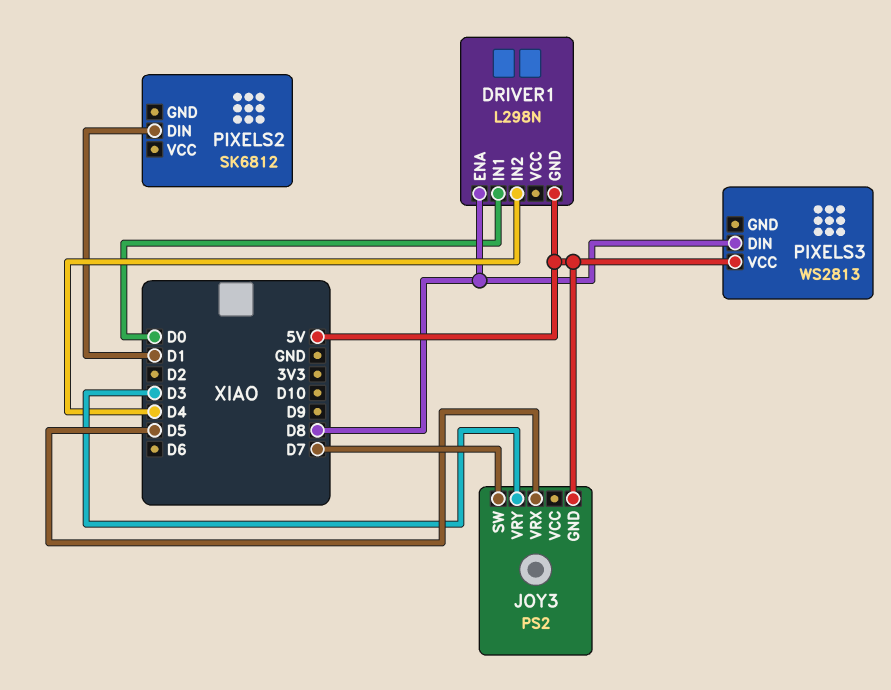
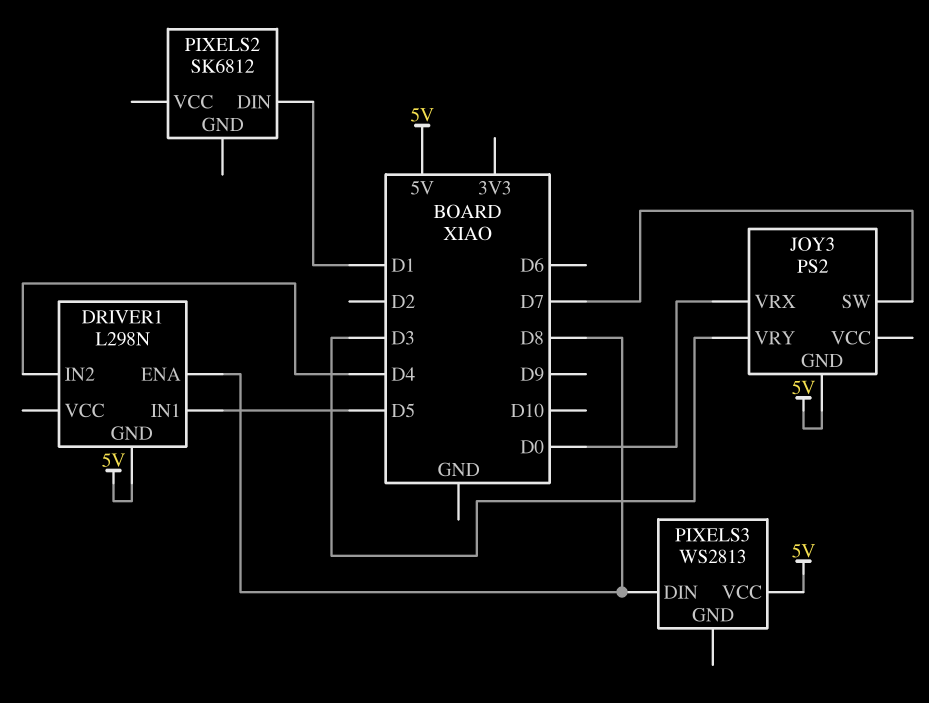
DRIVER1 pin IN1: D0 -> D5
JOY3 pin VRX: D5 -> D0

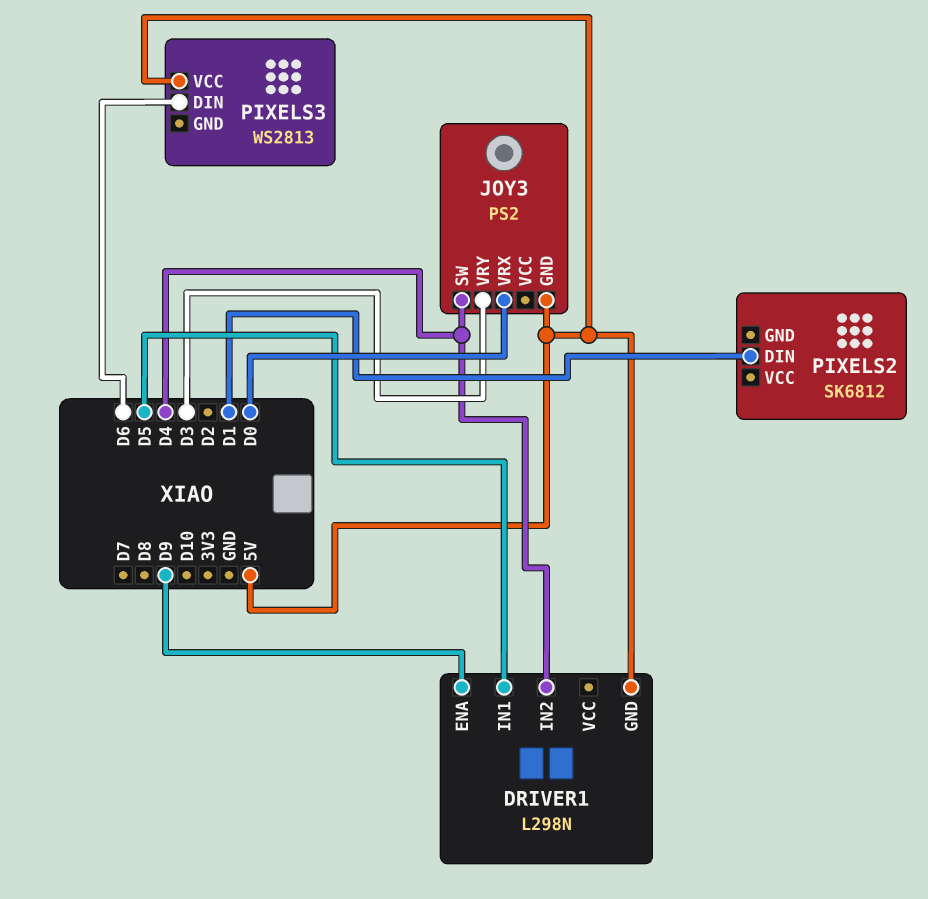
DRIVER1 pin ENA: D8 -> D9
JOY3 pin SW: D7 -> D4
PIXELS3 pin DIN: D8 -> D6

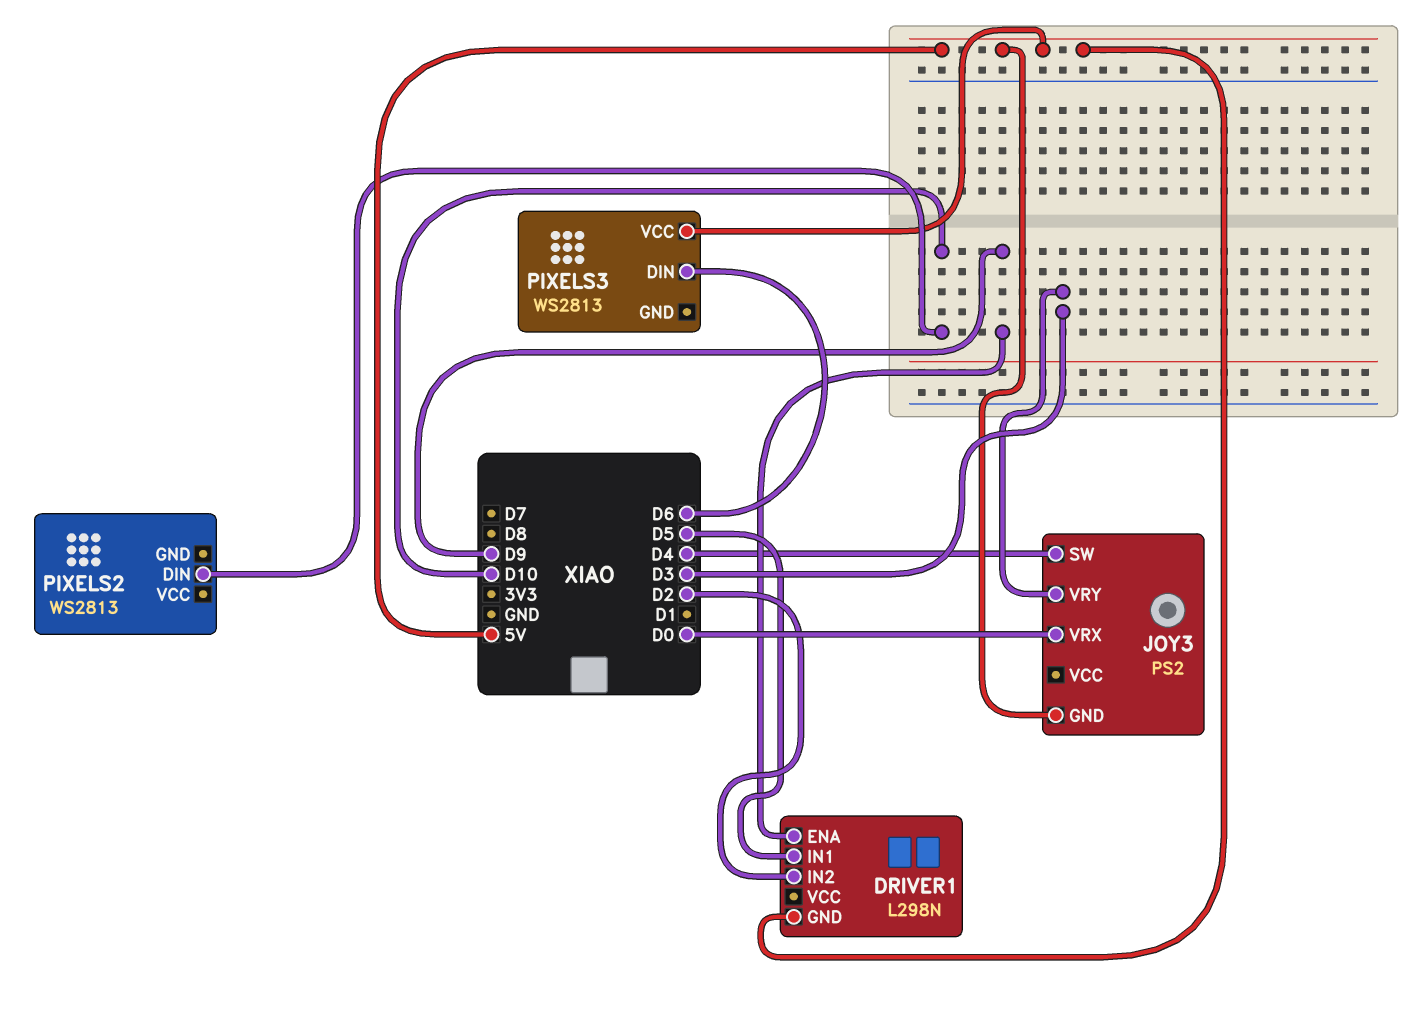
DRIVER1 pin IN2: D4 -> D2
PIXELS2: SK6812 -> WS2813
PIXELS2 pin DIN: D1 -> D10

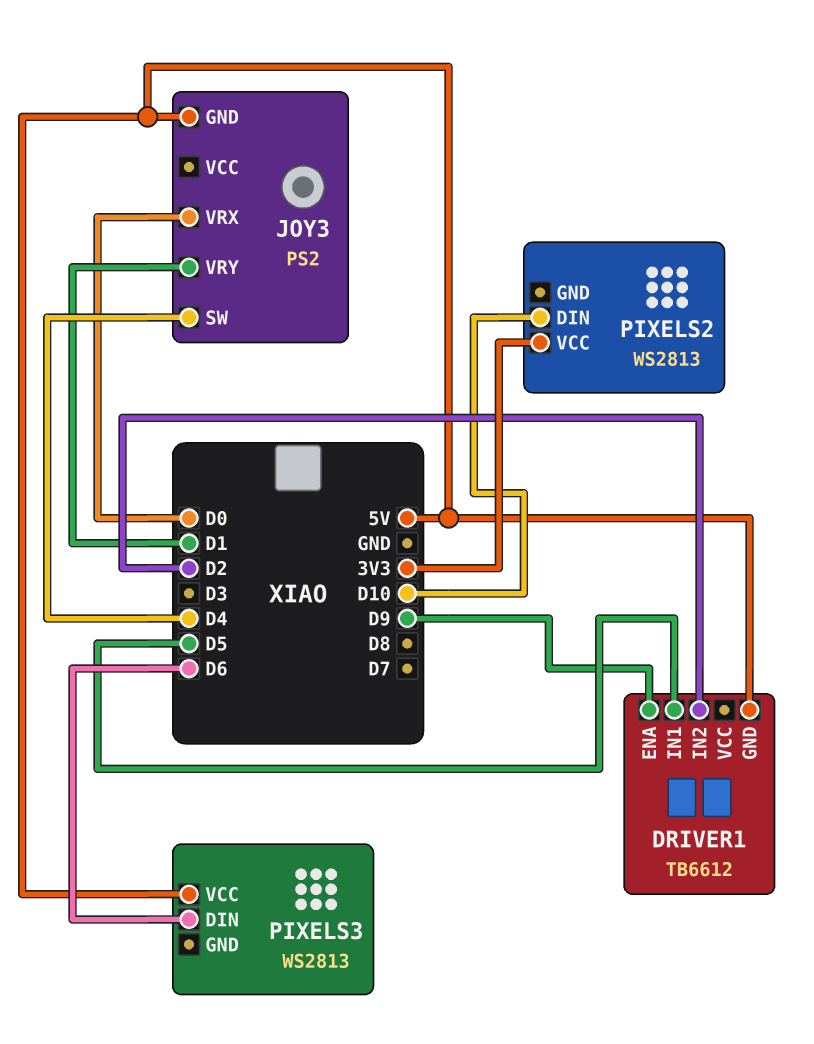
DRIVER1: L298N -> TB6612
JOY3 pin VRY: D3 -> D1
PIXELS2 pin VCC: none -> 3V3

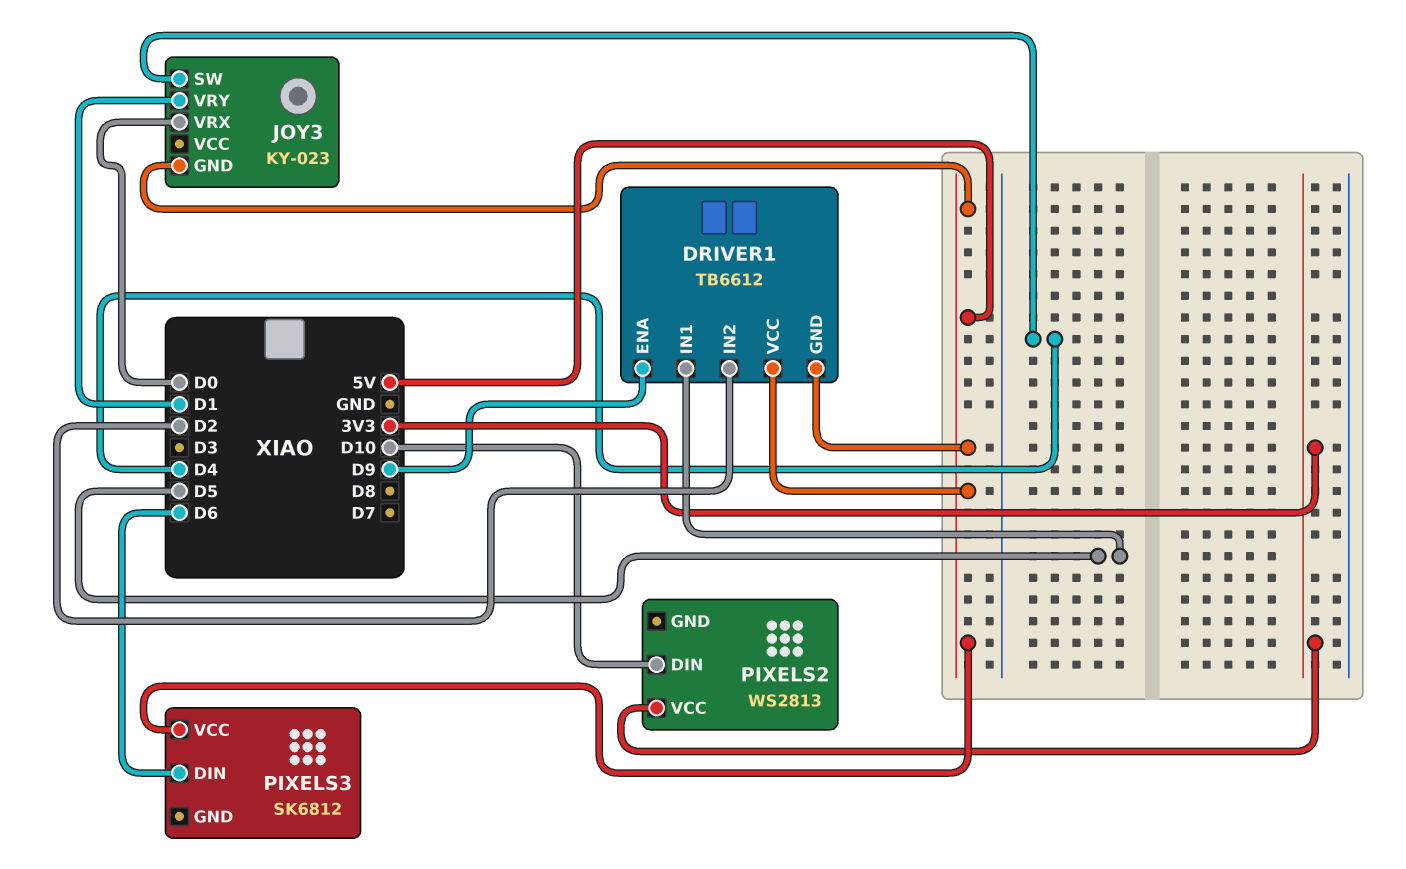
DRIVER1 pin VCC: none -> 5V
JOY3: PS2 -> KY-023
PIXELS3: WS2813 -> SK6812

